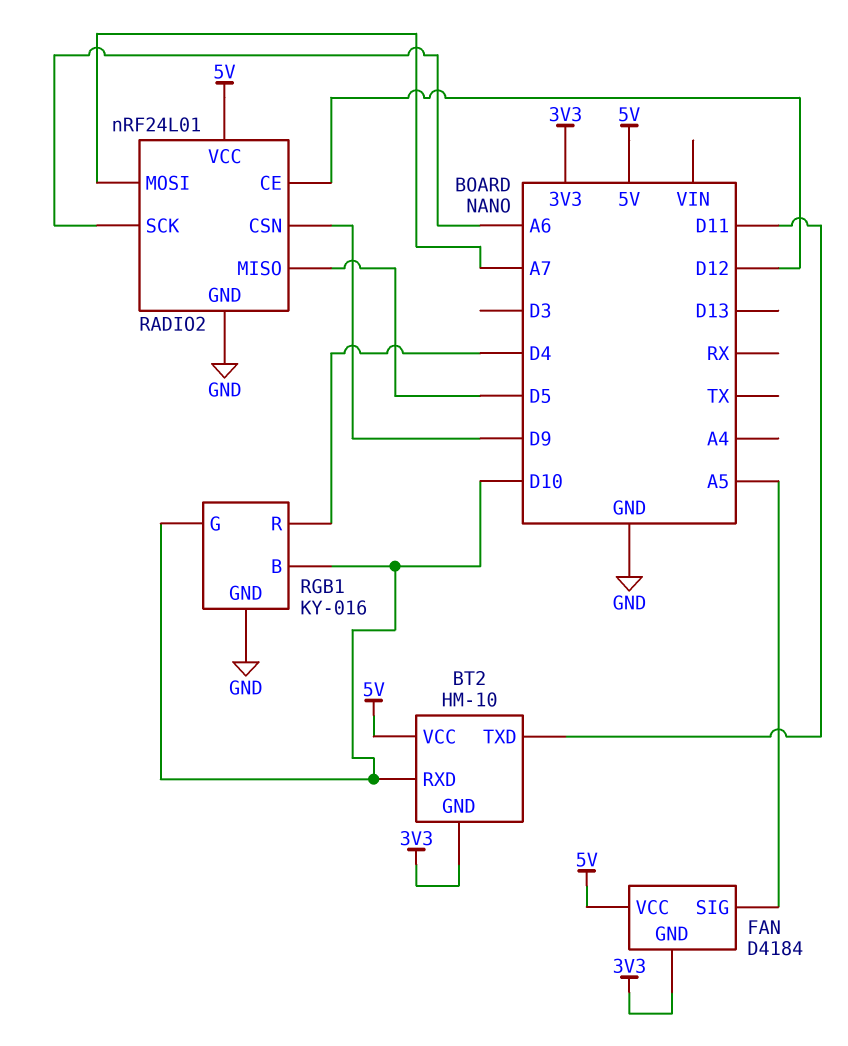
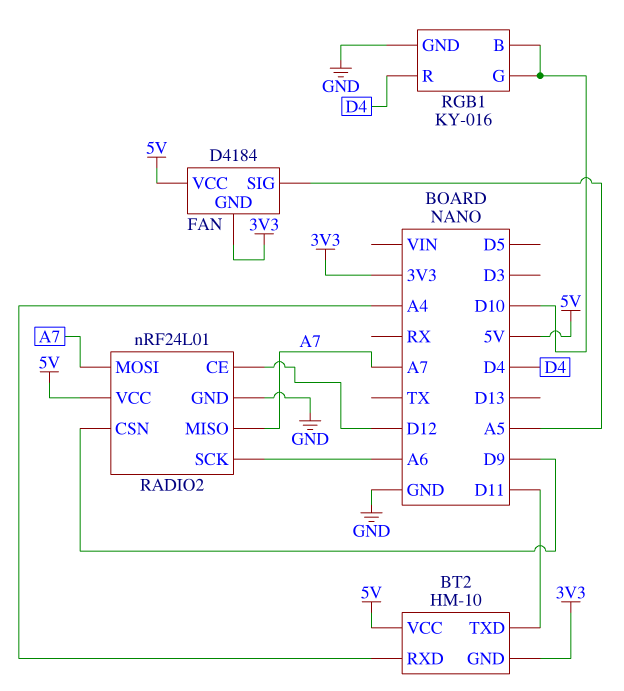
BT2 pin RXD: D10 -> A4
RADIO2 pin MISO: D5 -> A7

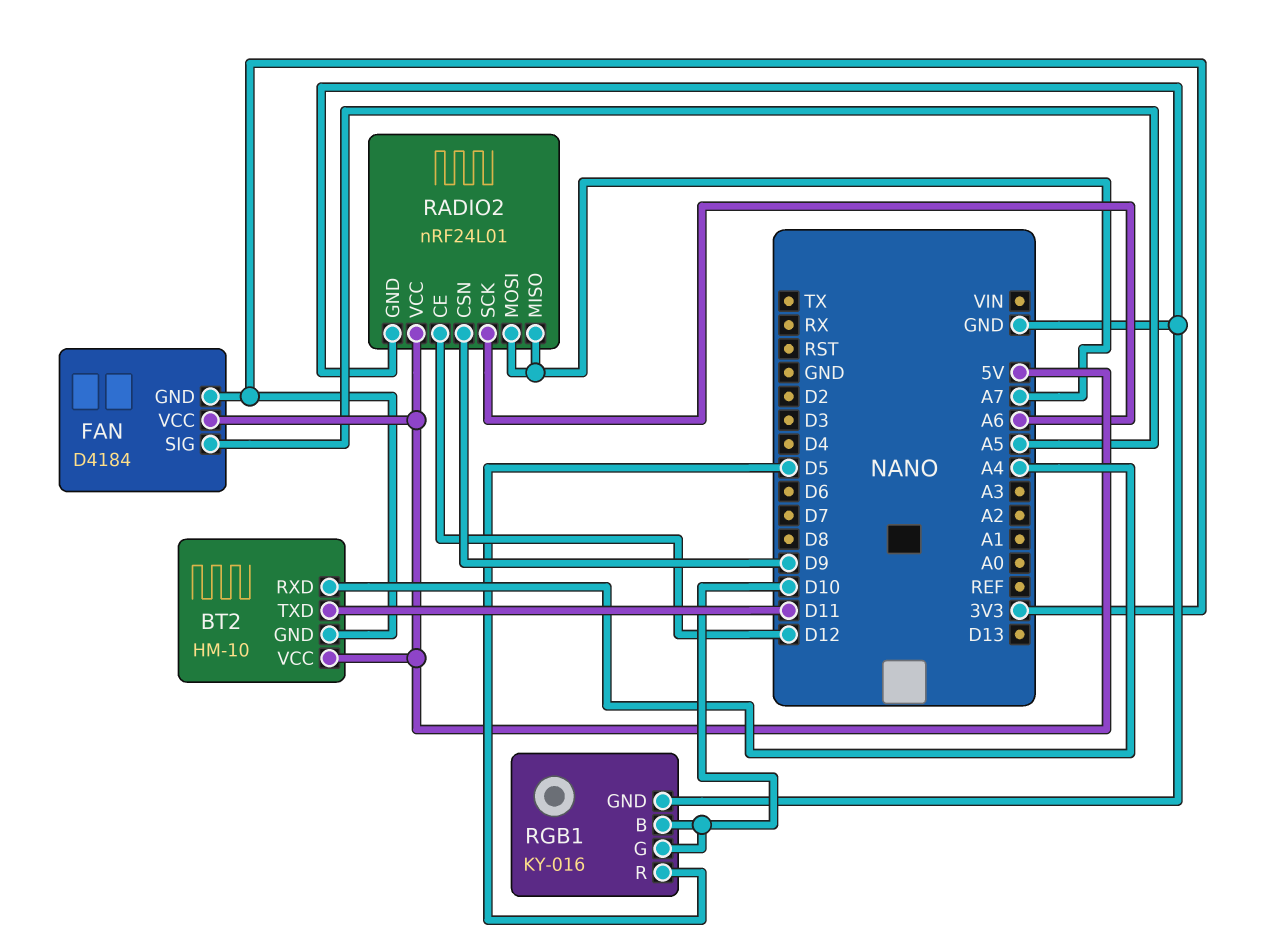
RGB1 pin R: D4 -> D5

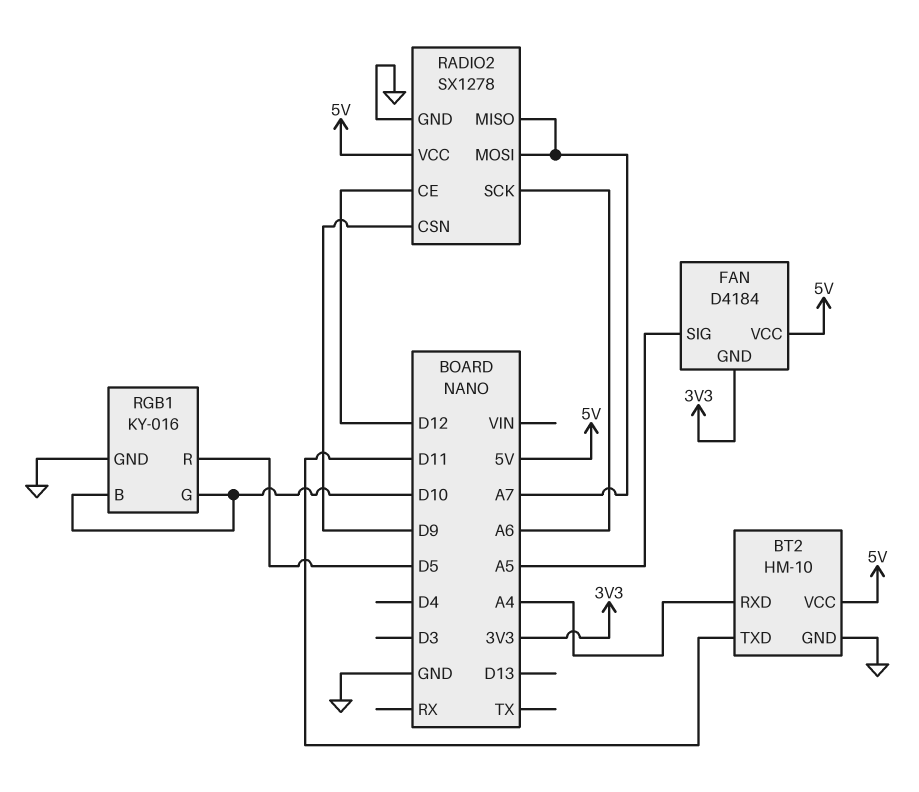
BT2 pin GND: 3V3 -> GND
RADIO2: nRF24L01 -> SX1278

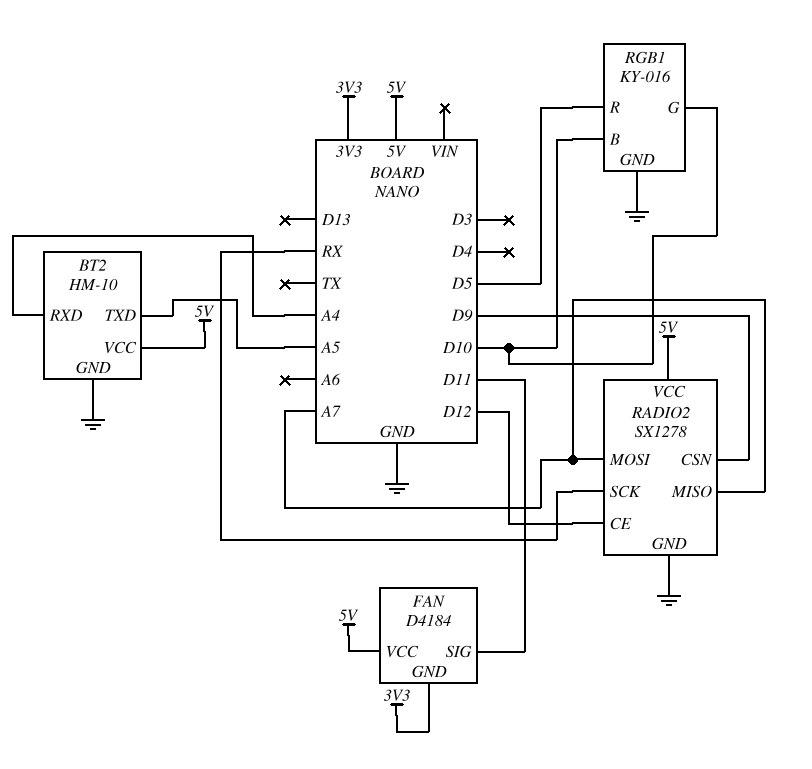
BT2 pin TXD: D11 -> A5
FAN pin SIG: A5 -> D11
RADIO2 pin SCK: A6 -> RX

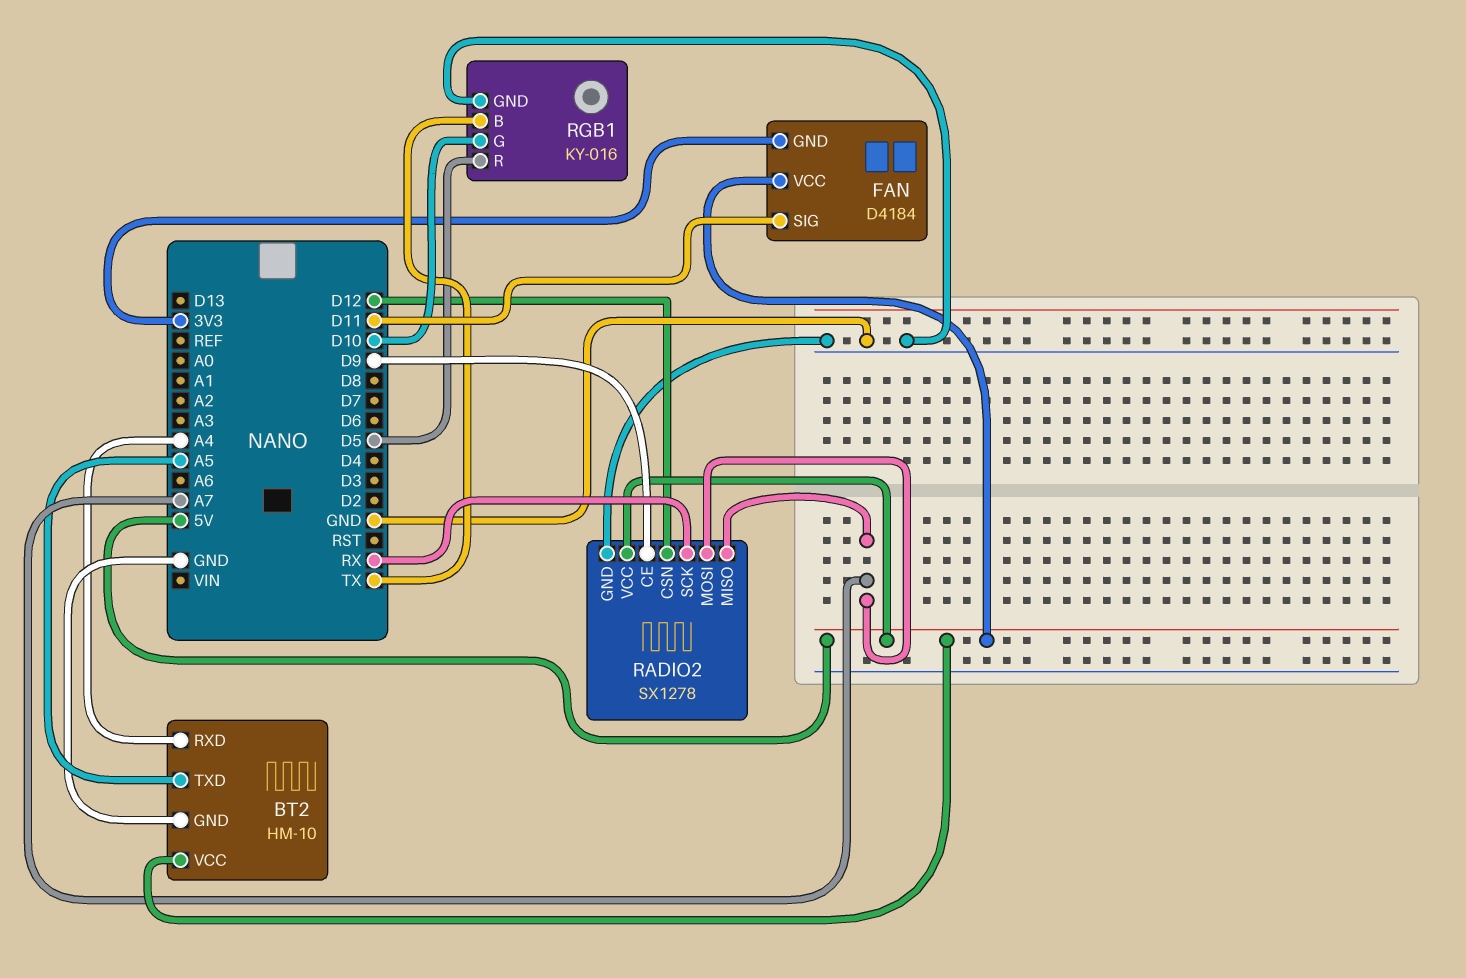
RADIO2 pin CE: D12 -> D9
RADIO2 pin CSN: D9 -> D12
RGB1 pin B: D10 -> TX

